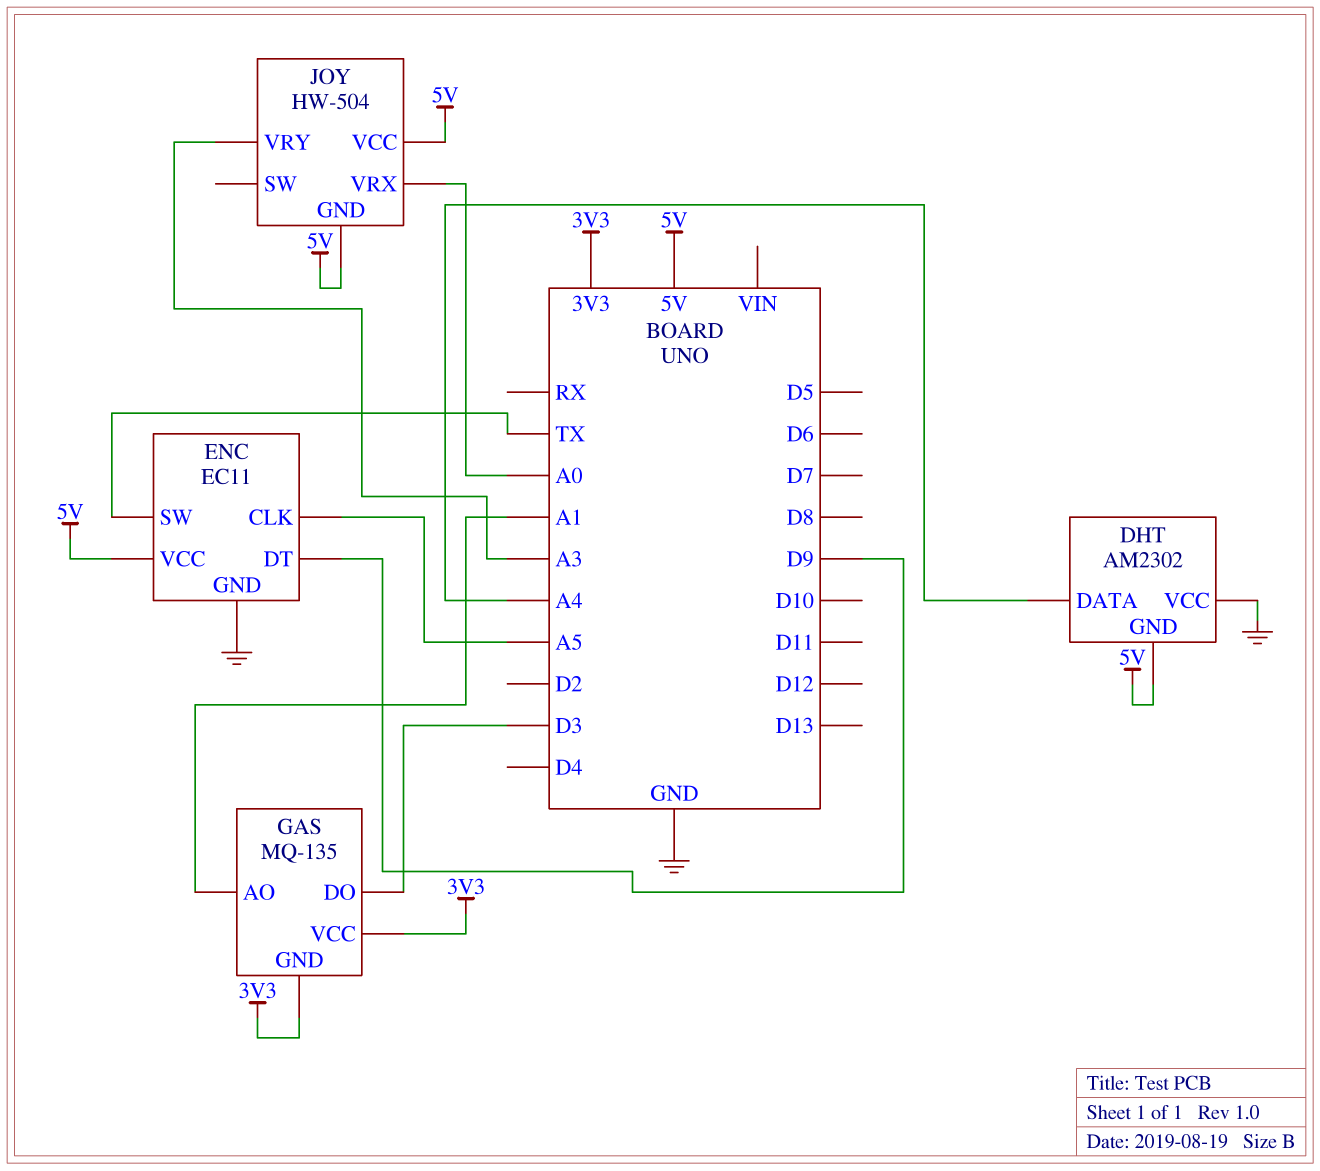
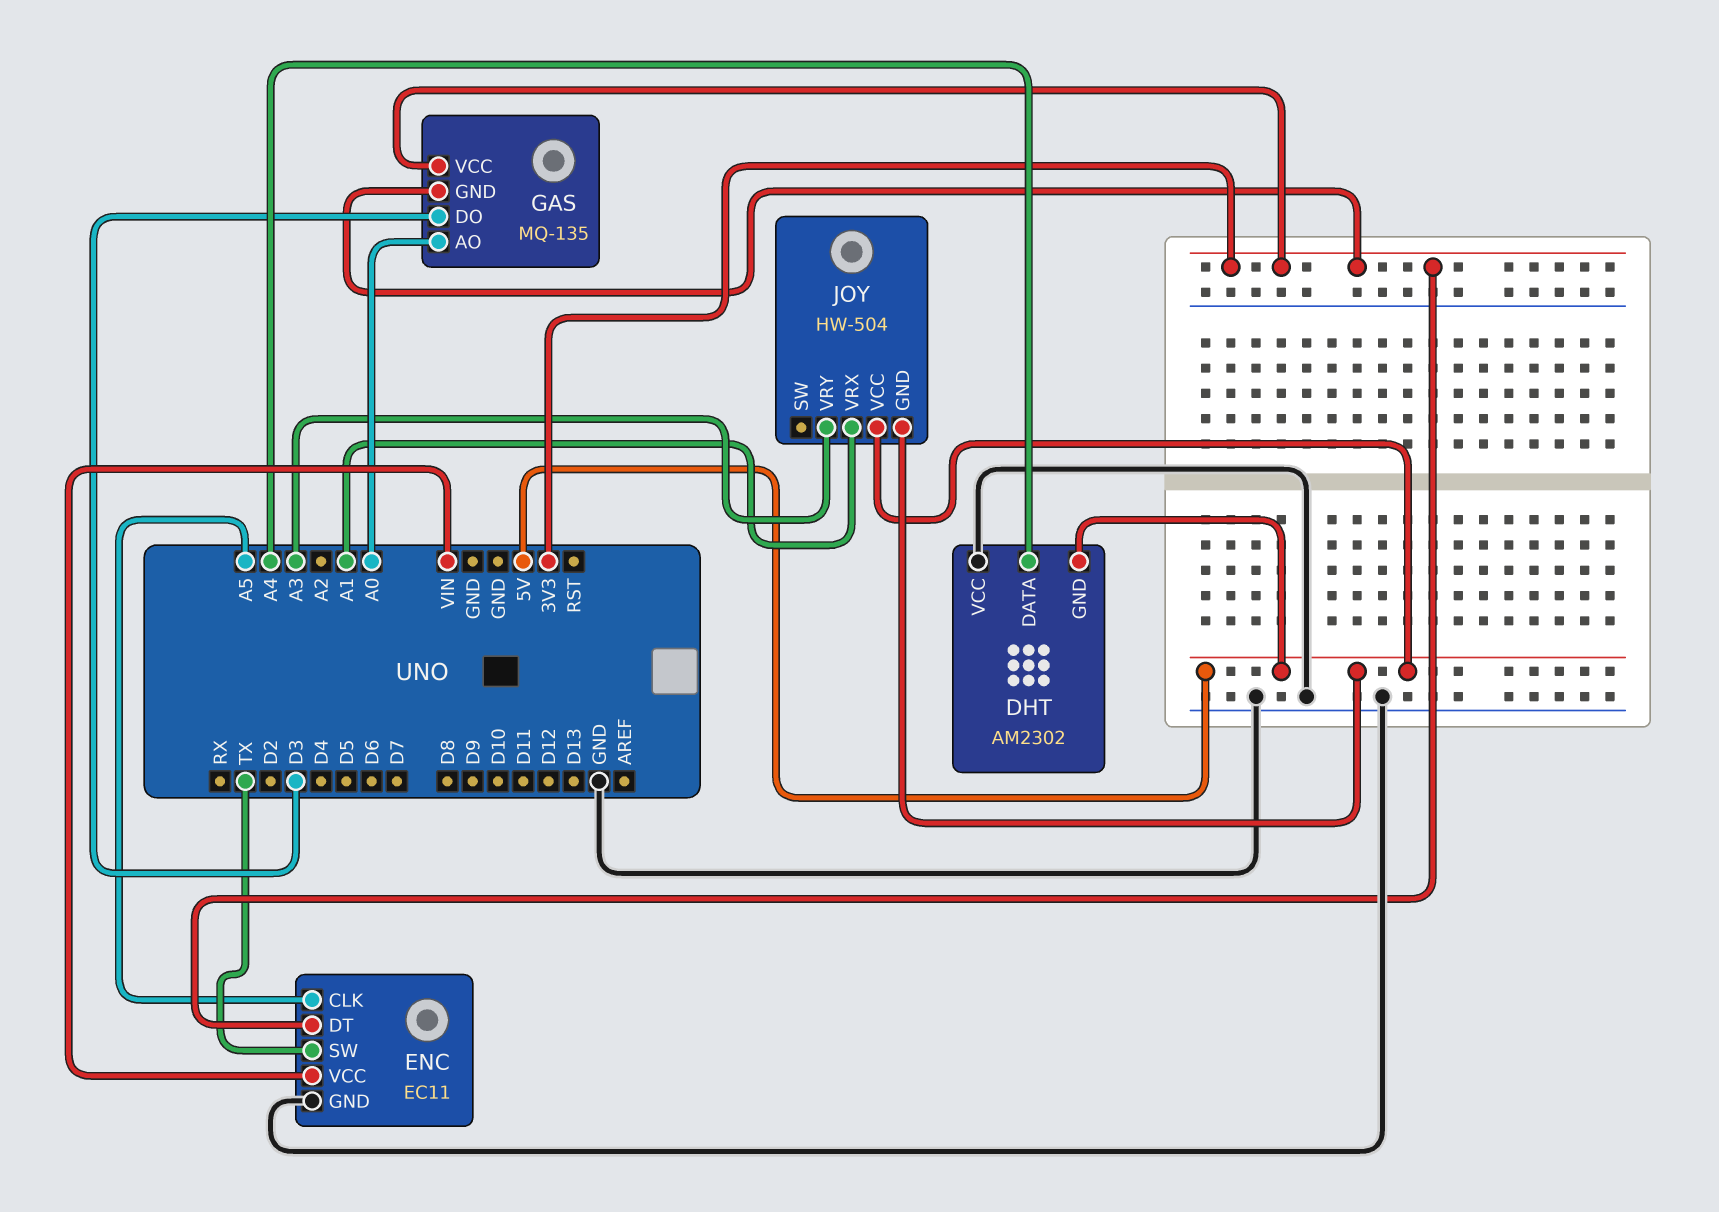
ENC pin DT: D9 -> 3V3
ENC pin VCC: 5V -> VIN
GAS pin AO: A1 -> A0
JOY pin VRX: A0 -> A1

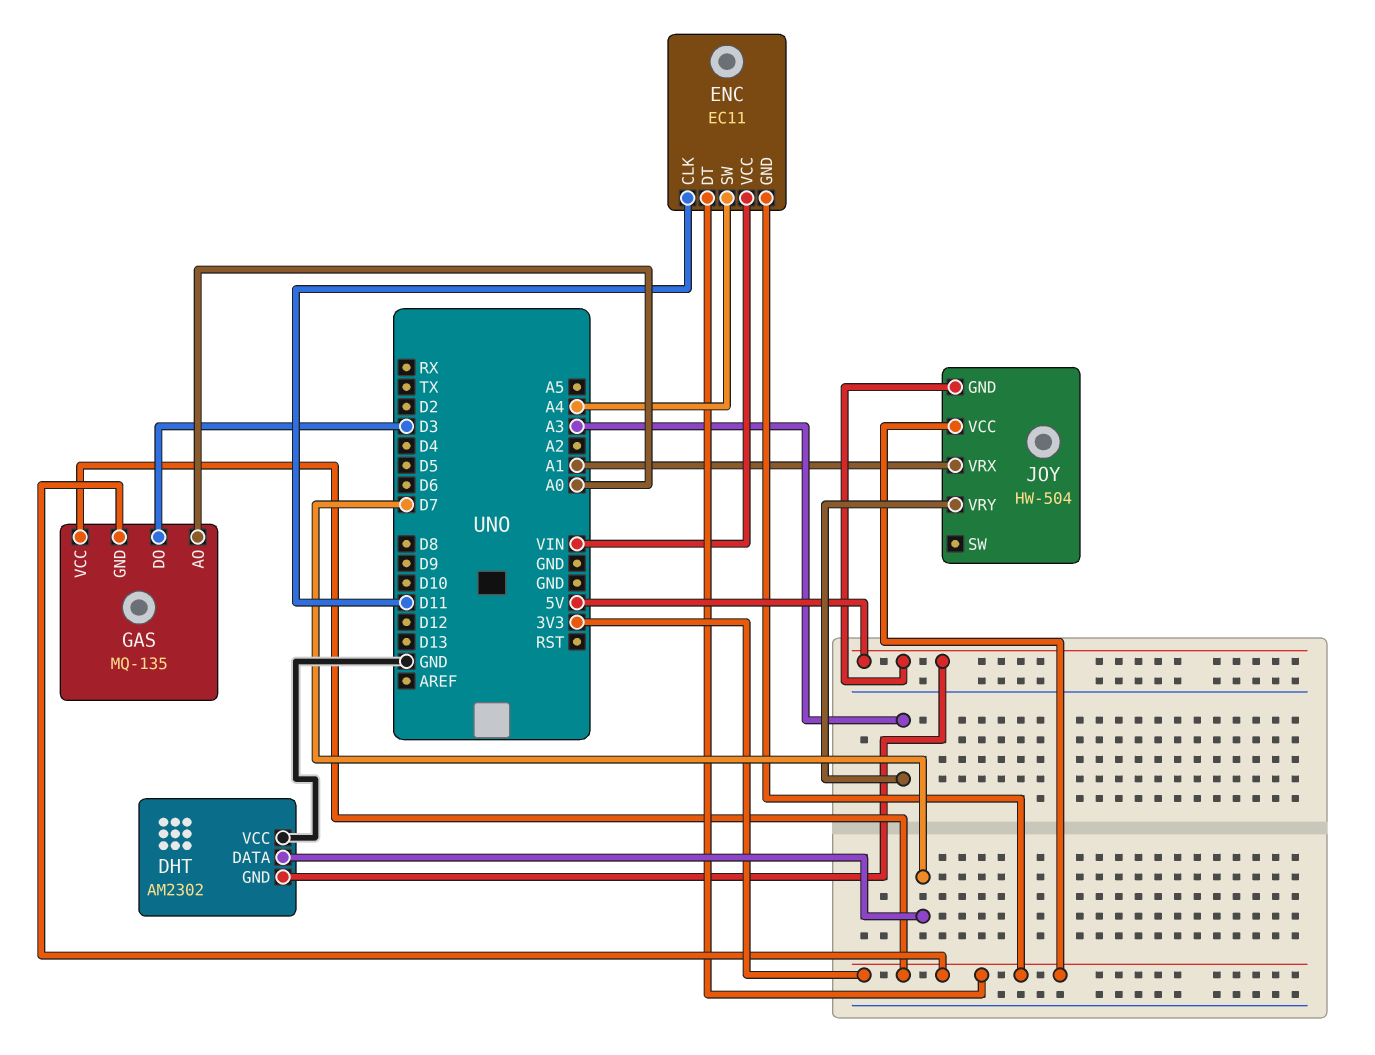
DHT pin DATA: A4 -> D7
ENC pin CLK: A5 -> D11
ENC pin GND: GND -> 3V3
ENC pin SW: TX -> A4
JOY pin VCC: 5V -> 3V3

